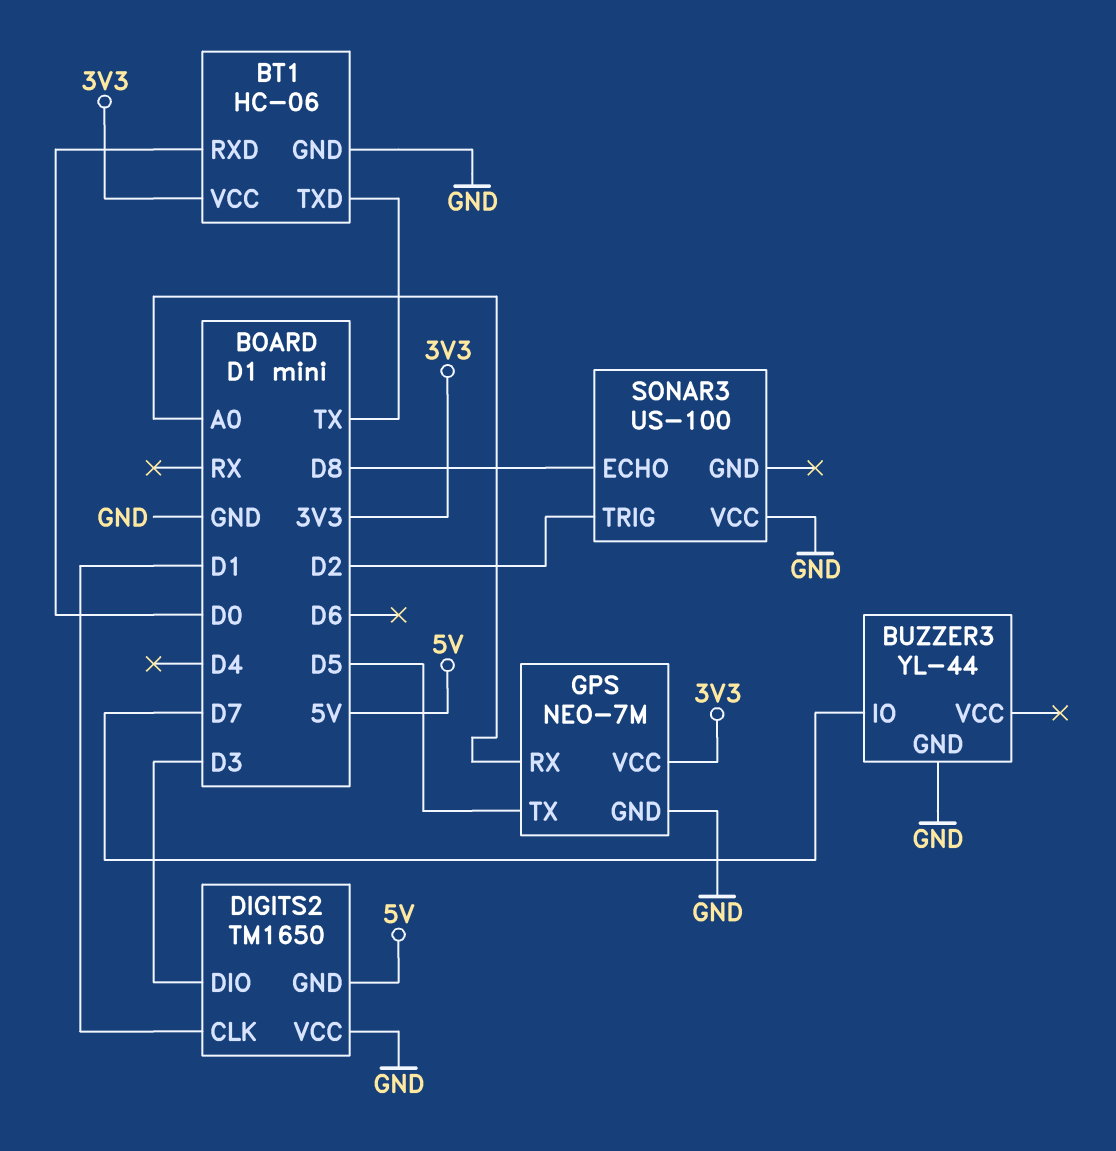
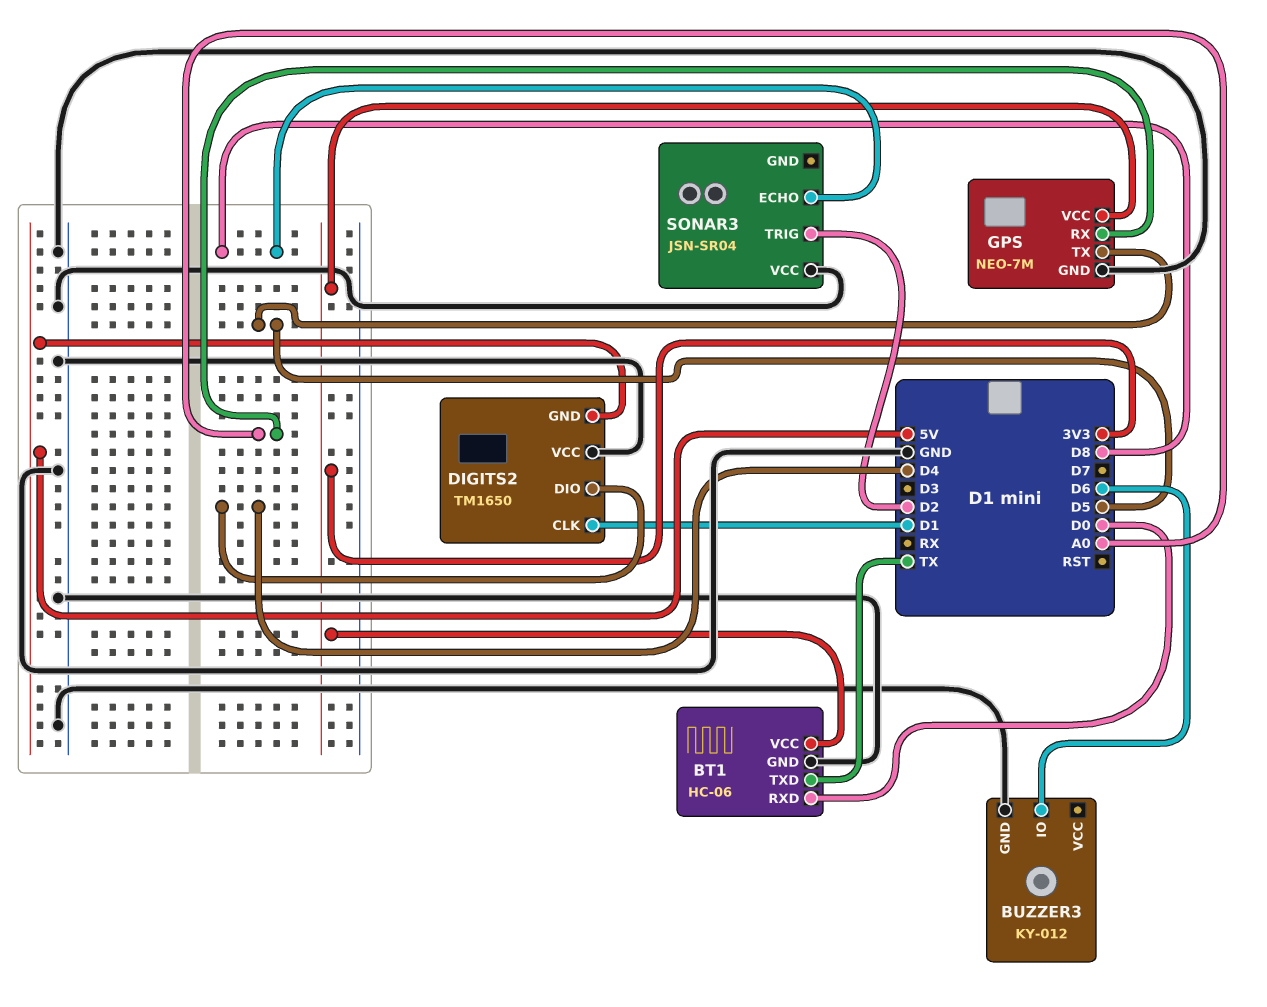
BUZZER3: YL-44 -> KY-012
BUZZER3 pin IO: D7 -> D6
DIGITS2 pin DIO: D3 -> D4
SONAR3: US-100 -> JSN-SR04

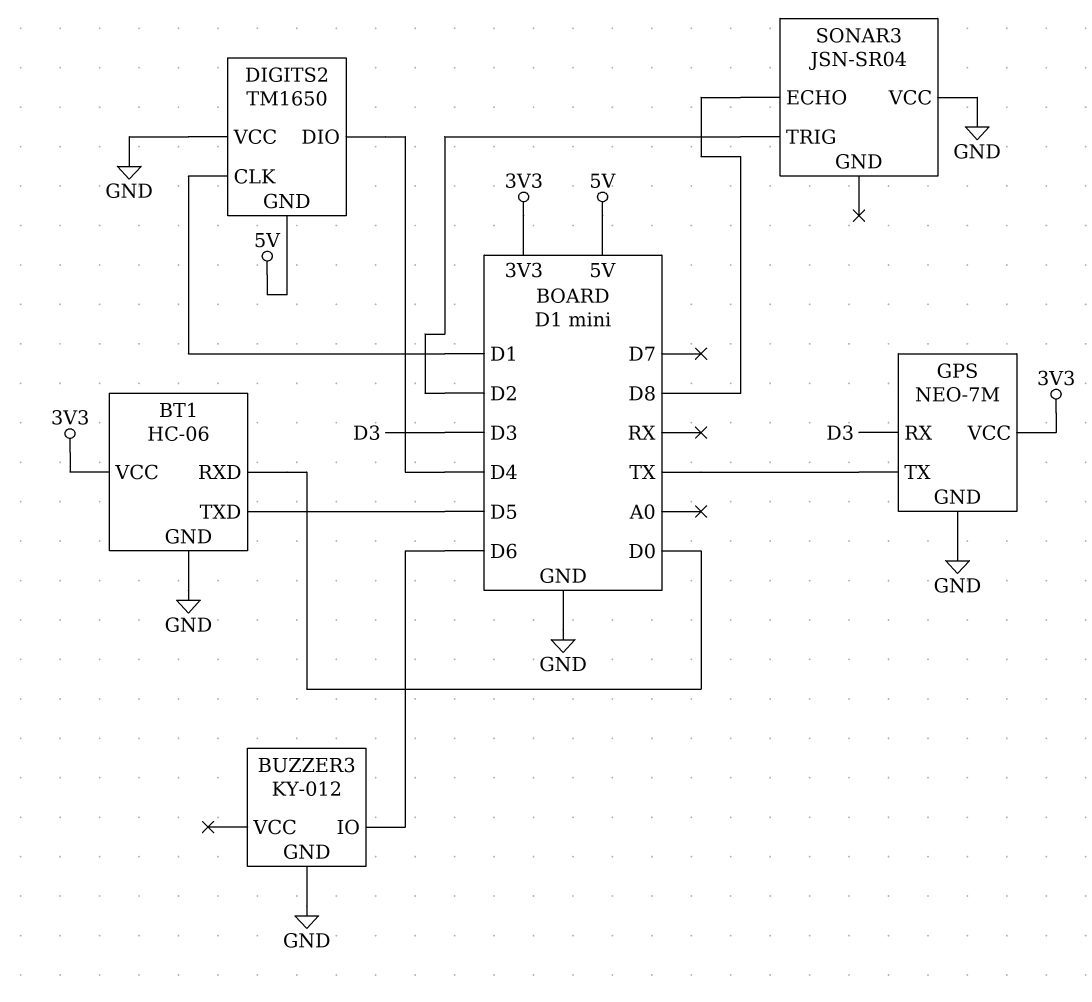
BT1 pin TXD: TX -> D5
GPS pin RX: A0 -> D3
GPS pin TX: D5 -> TX

